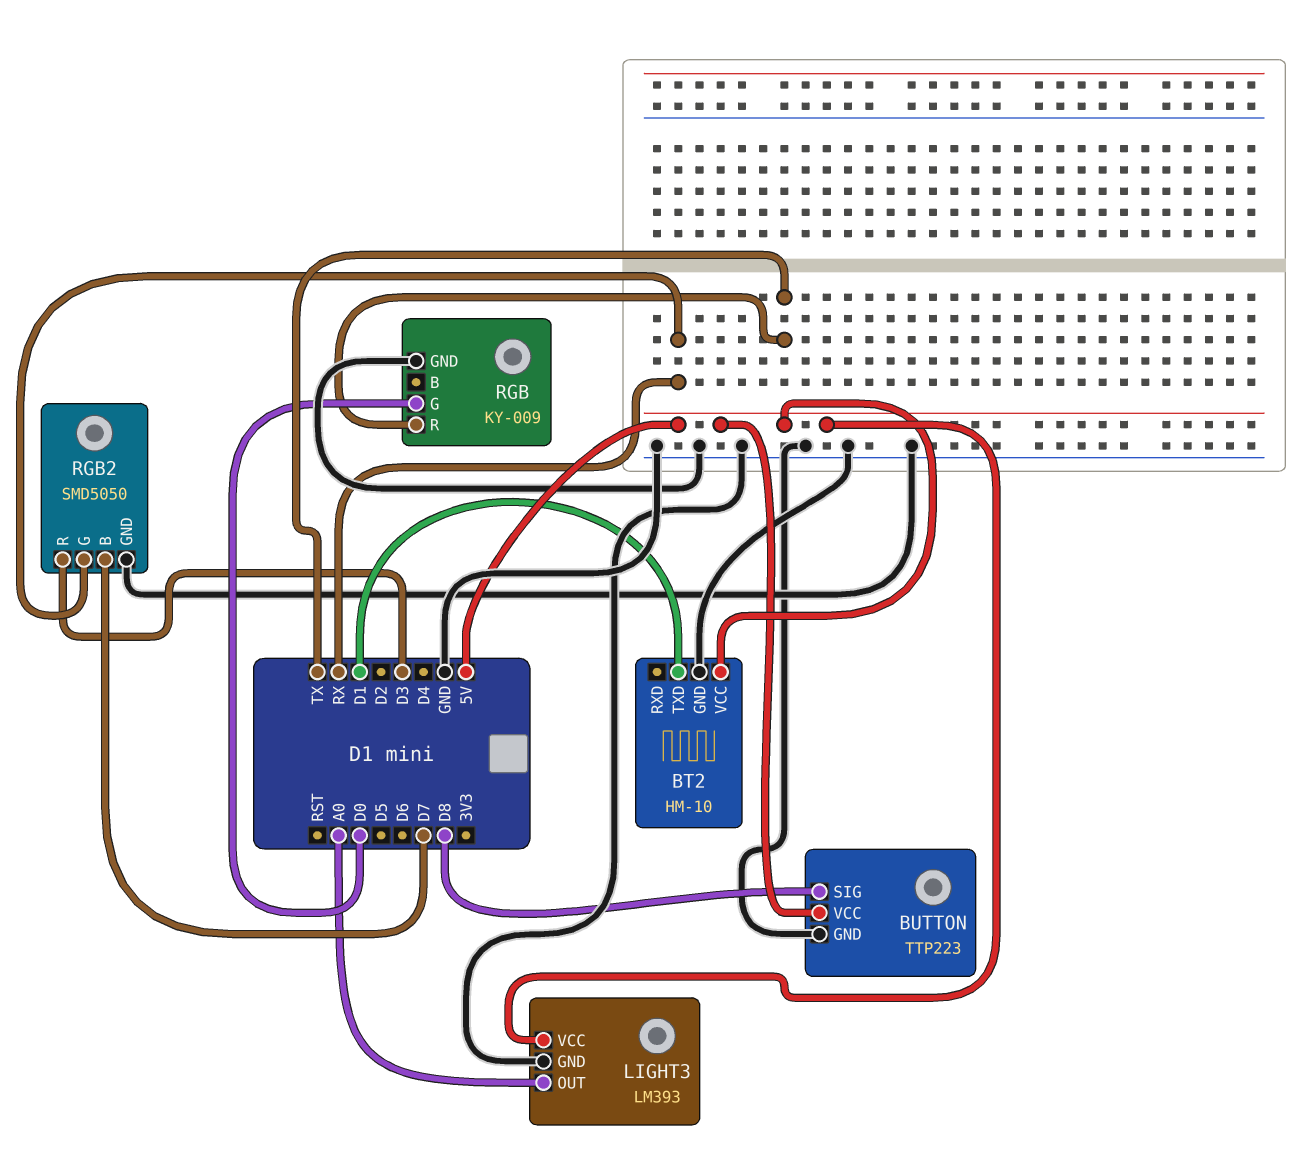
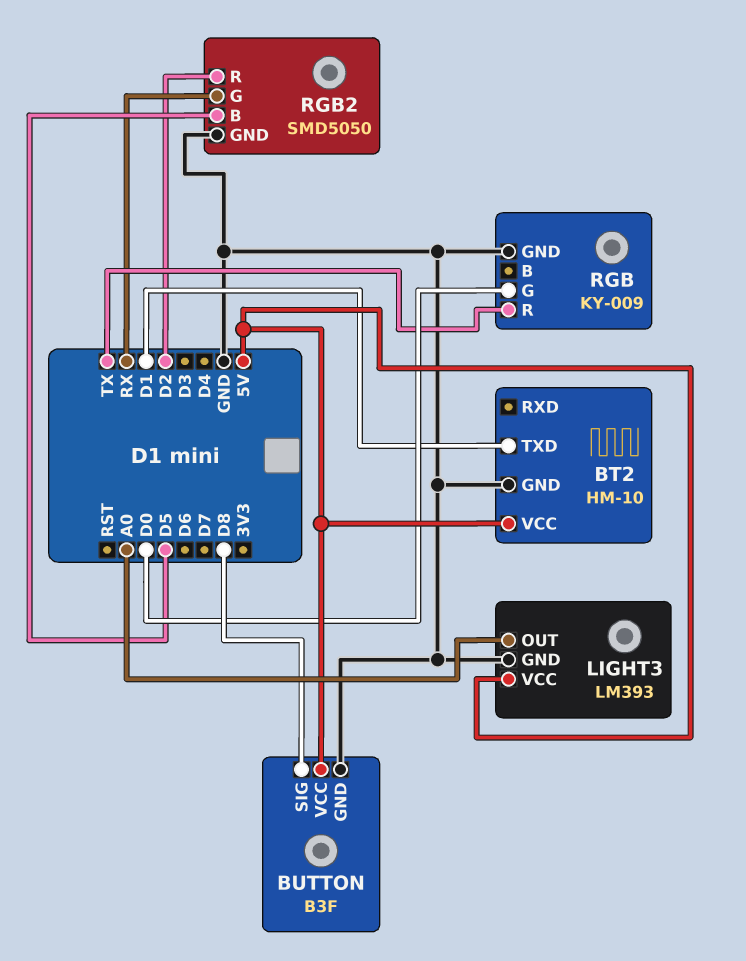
BUTTON: TTP223 -> B3F
RGB2 pin B: D7 -> D5
RGB2 pin R: D3 -> D2

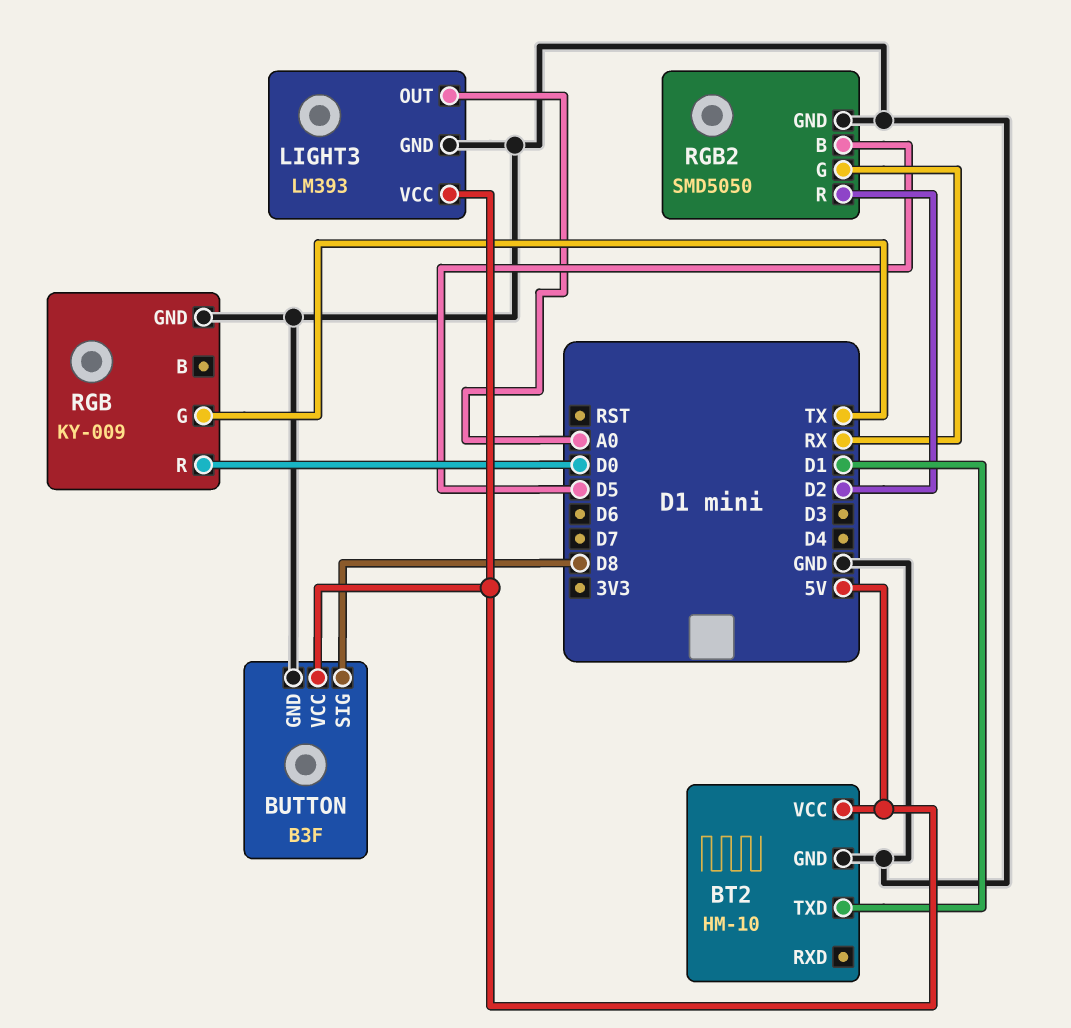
RGB pin G: D0 -> TX
RGB pin R: TX -> D0

